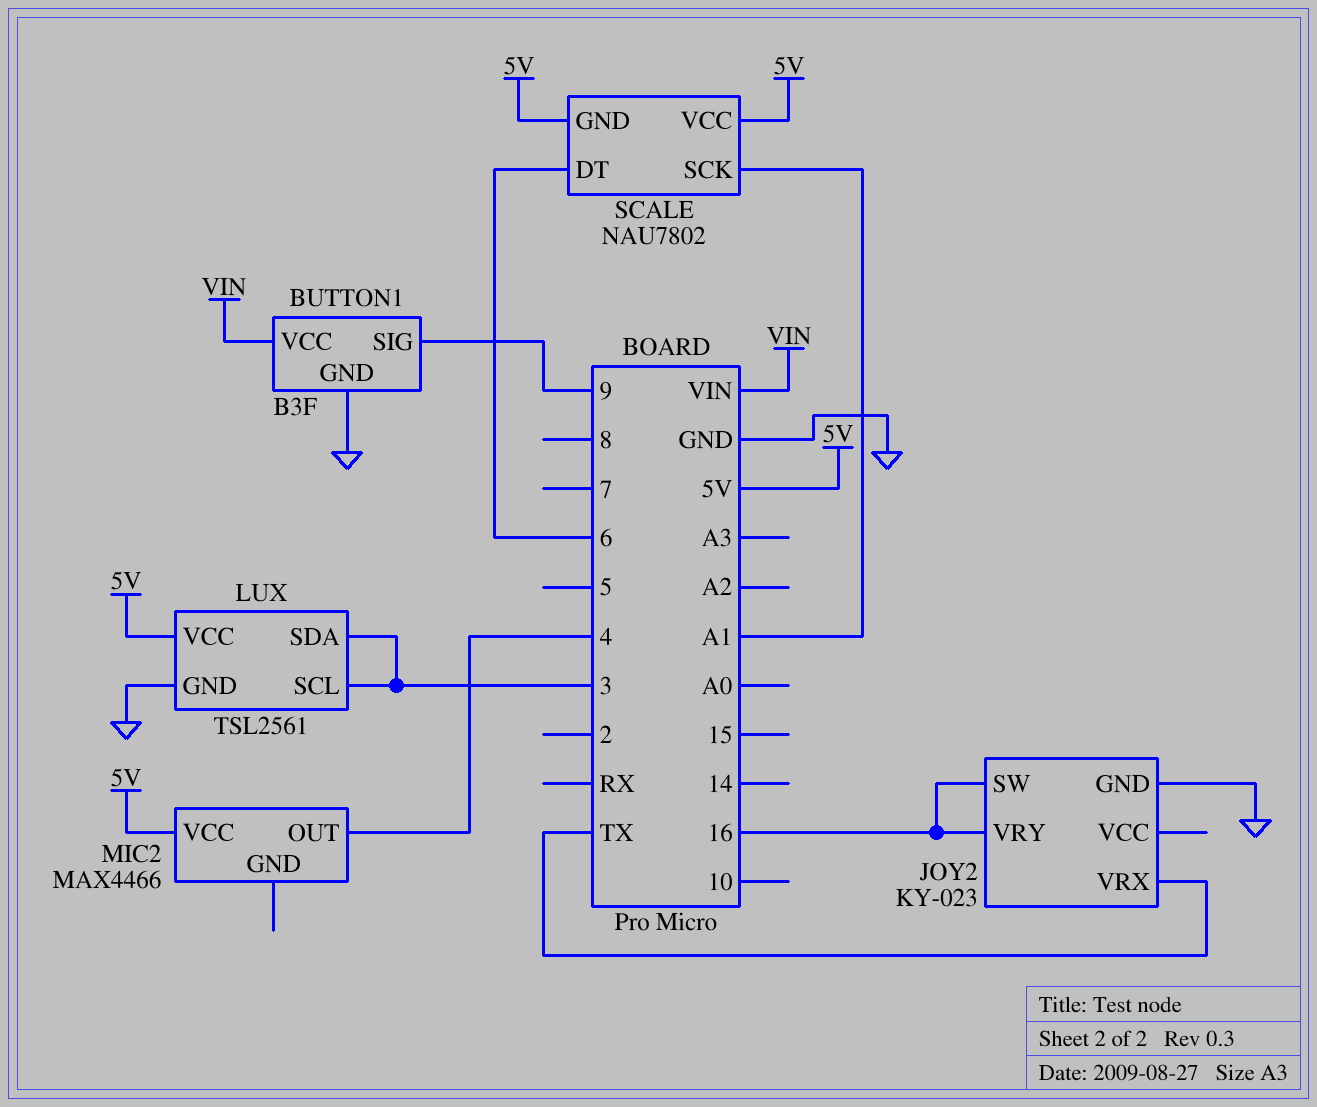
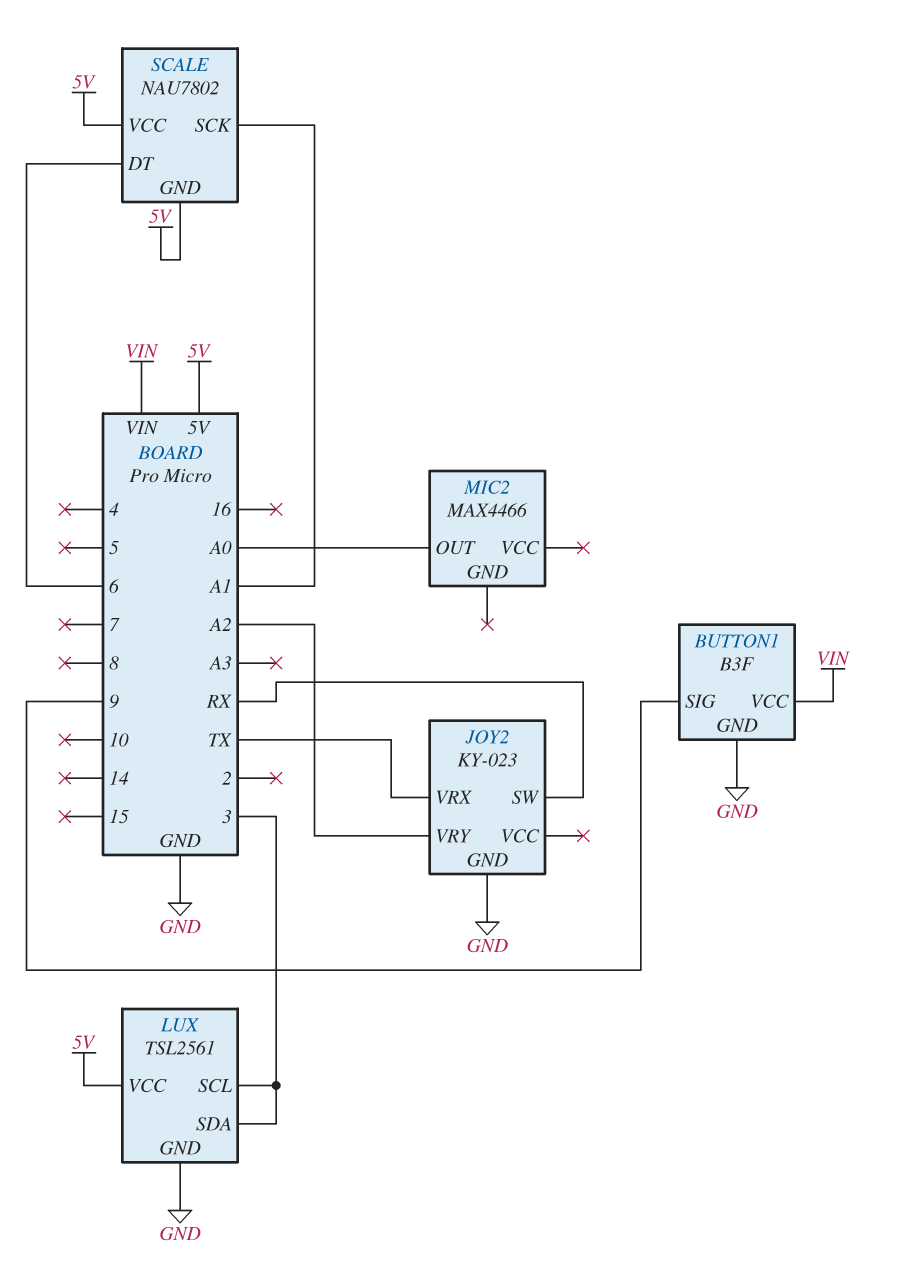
JOY2 pin SW: 16 -> RX
JOY2 pin VRY: 16 -> A2
MIC2 pin OUT: 4 -> A0
MIC2 pin VCC: 5V -> none

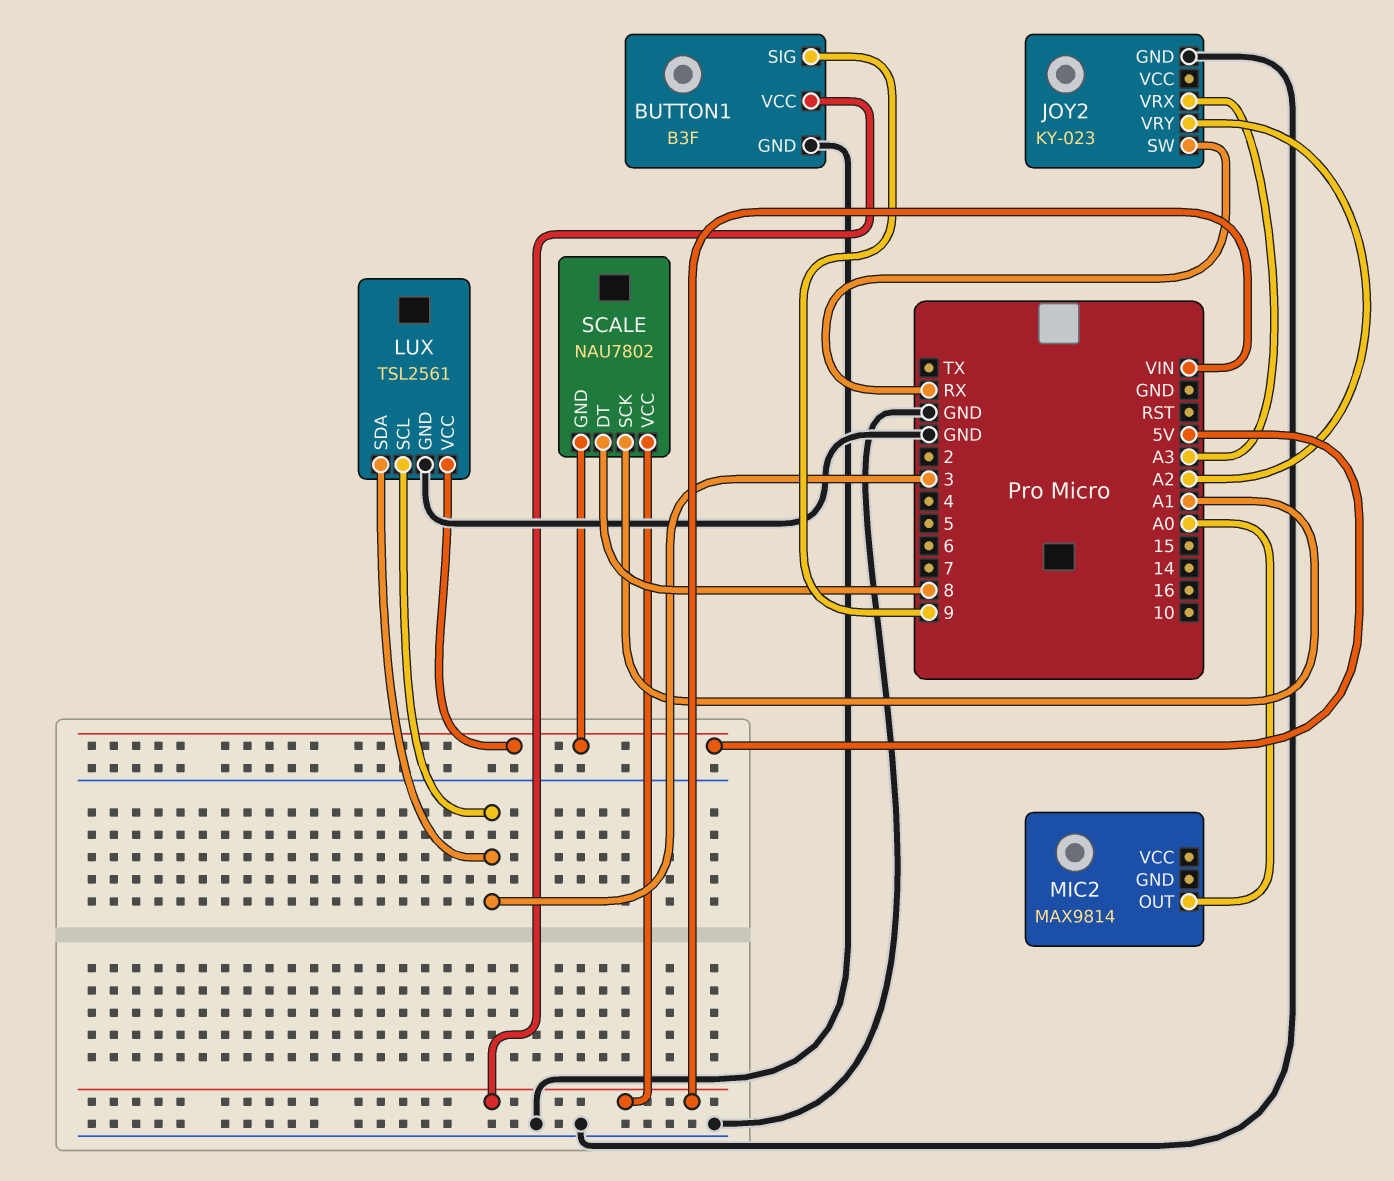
JOY2 pin VRX: TX -> A3
MIC2: MAX4466 -> MAX9814
SCALE pin DT: 6 -> 8
SCALE pin VCC: 5V -> VIN

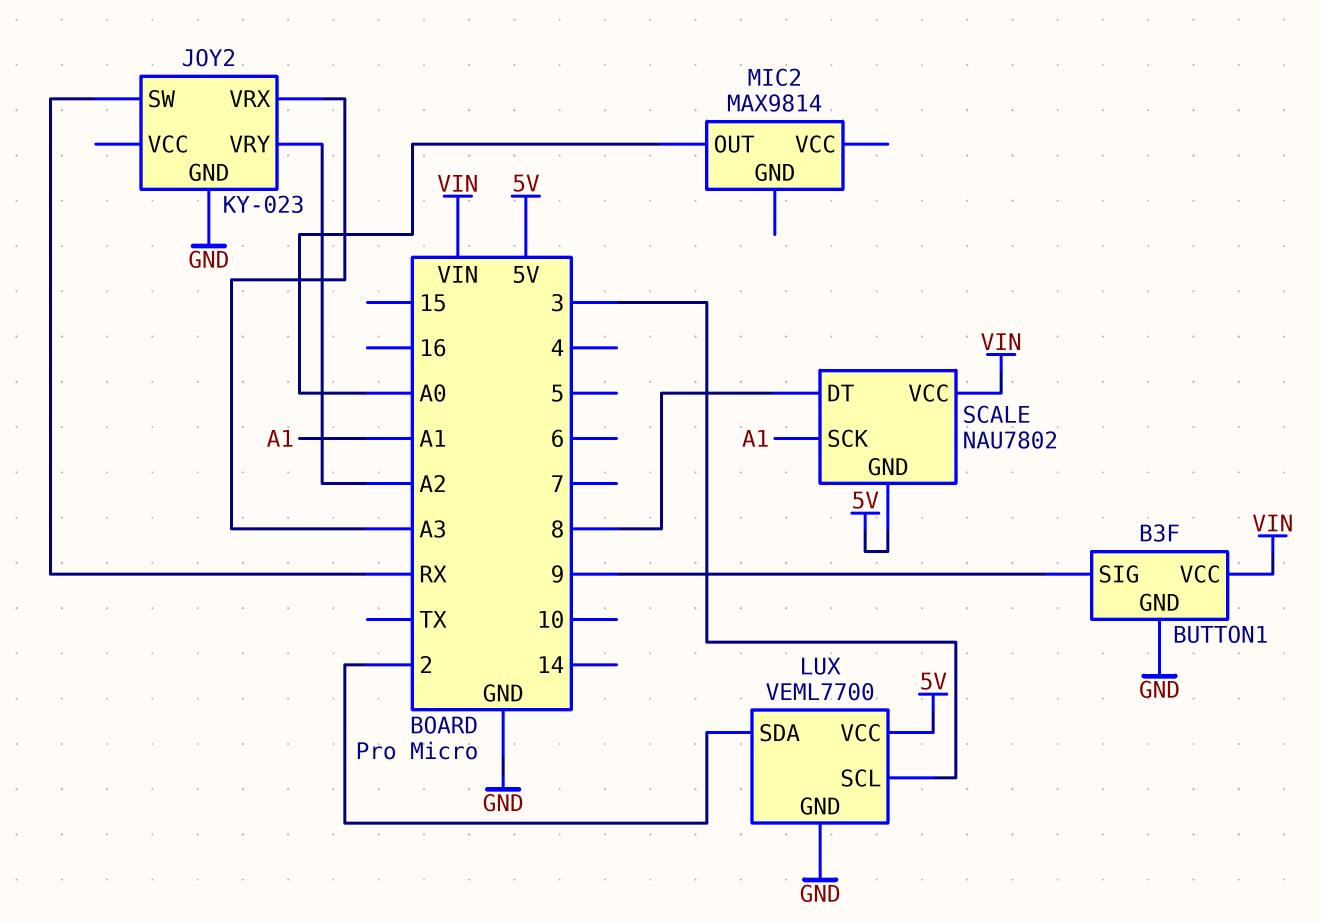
LUX: TSL2561 -> VEML7700
LUX pin SDA: 3 -> 2

